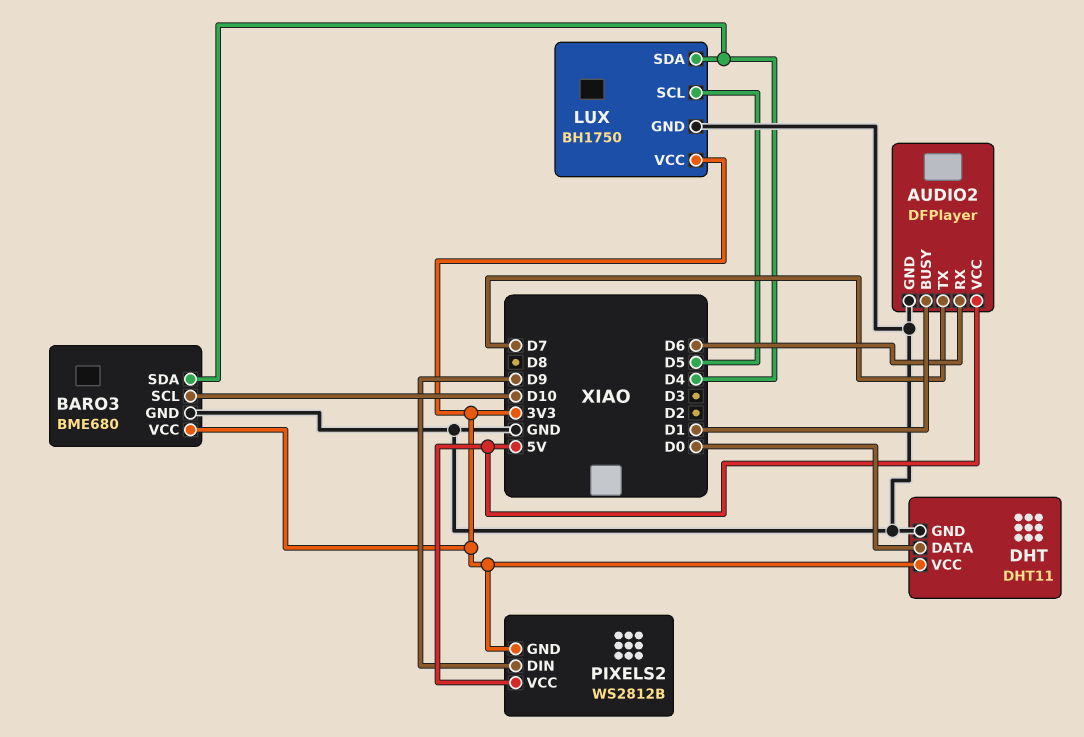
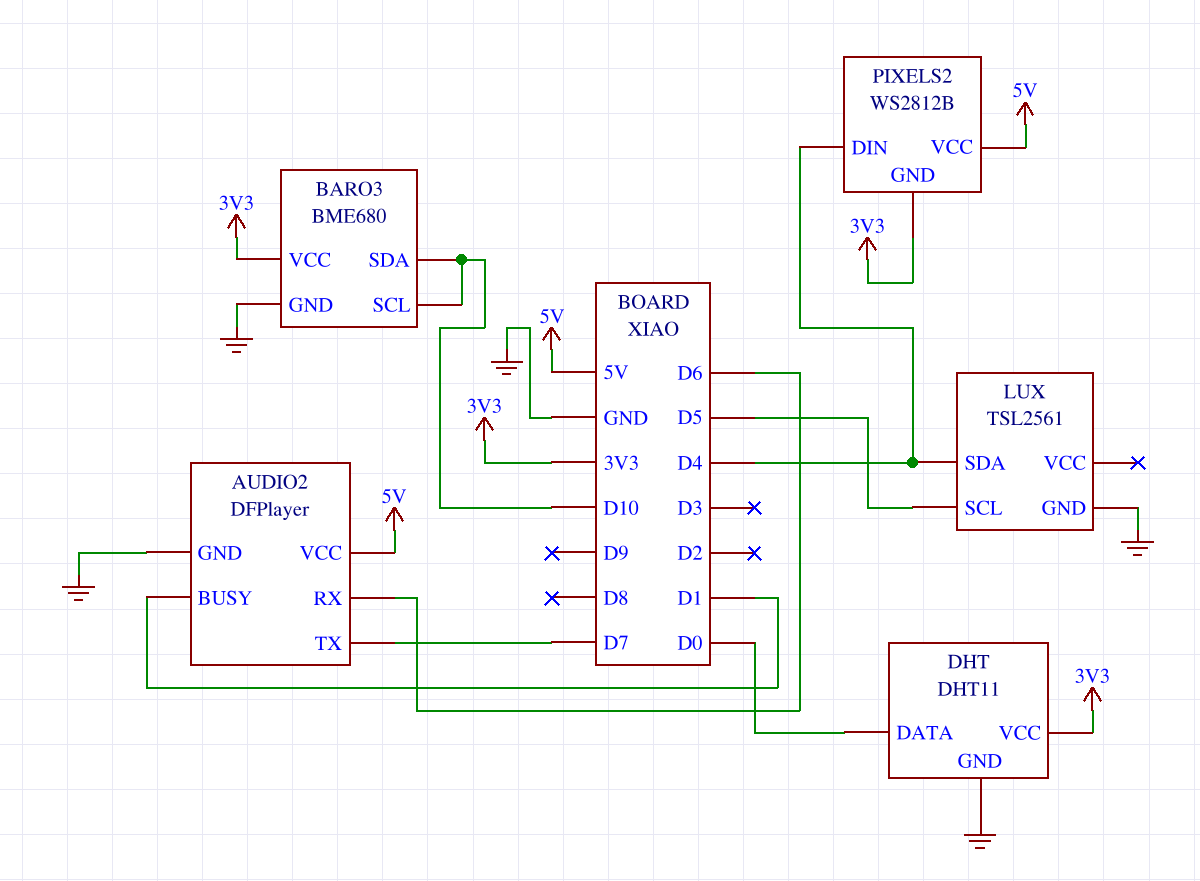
BARO3 pin SDA: D4 -> D10
LUX: BH1750 -> TSL2561
LUX pin VCC: 3V3 -> none
PIXELS2 pin DIN: D9 -> D4

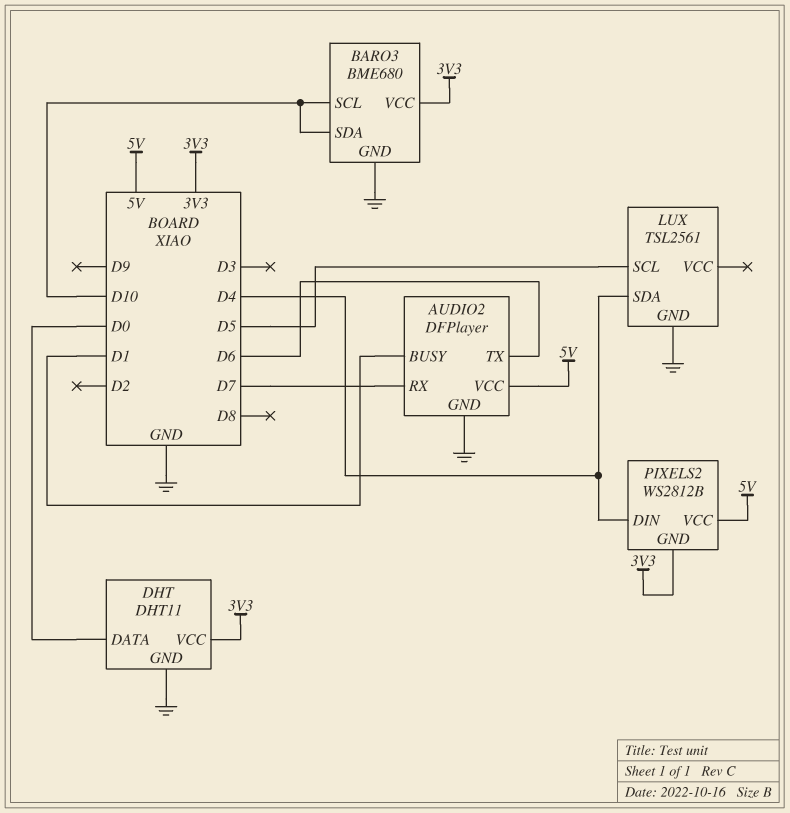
AUDIO2 pin RX: D6 -> D7
AUDIO2 pin TX: D7 -> D6

